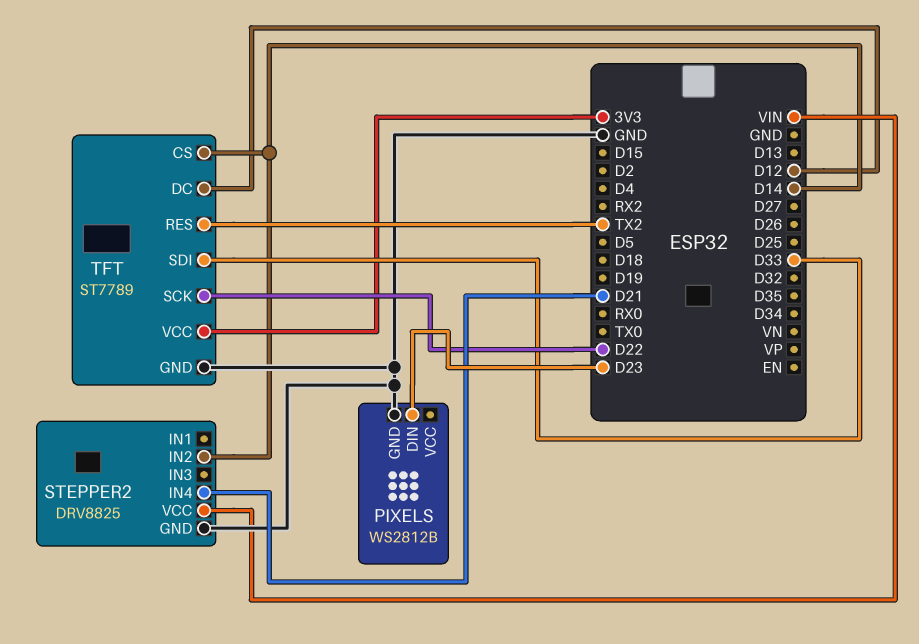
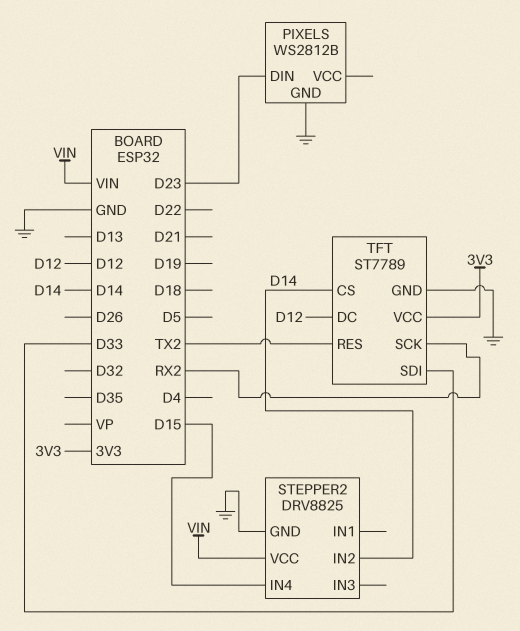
STEPPER2 pin IN4: D21 -> D15
TFT pin SCK: D22 -> RX2

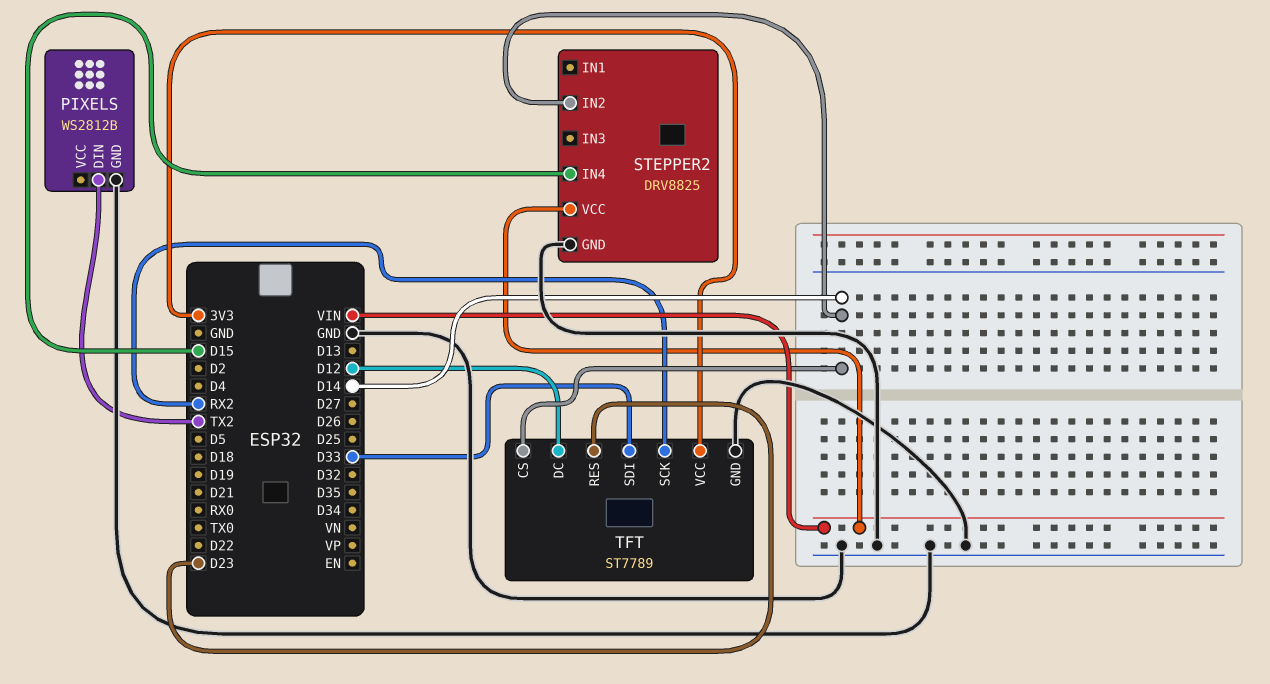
PIXELS pin DIN: D23 -> TX2
TFT pin RES: TX2 -> D23

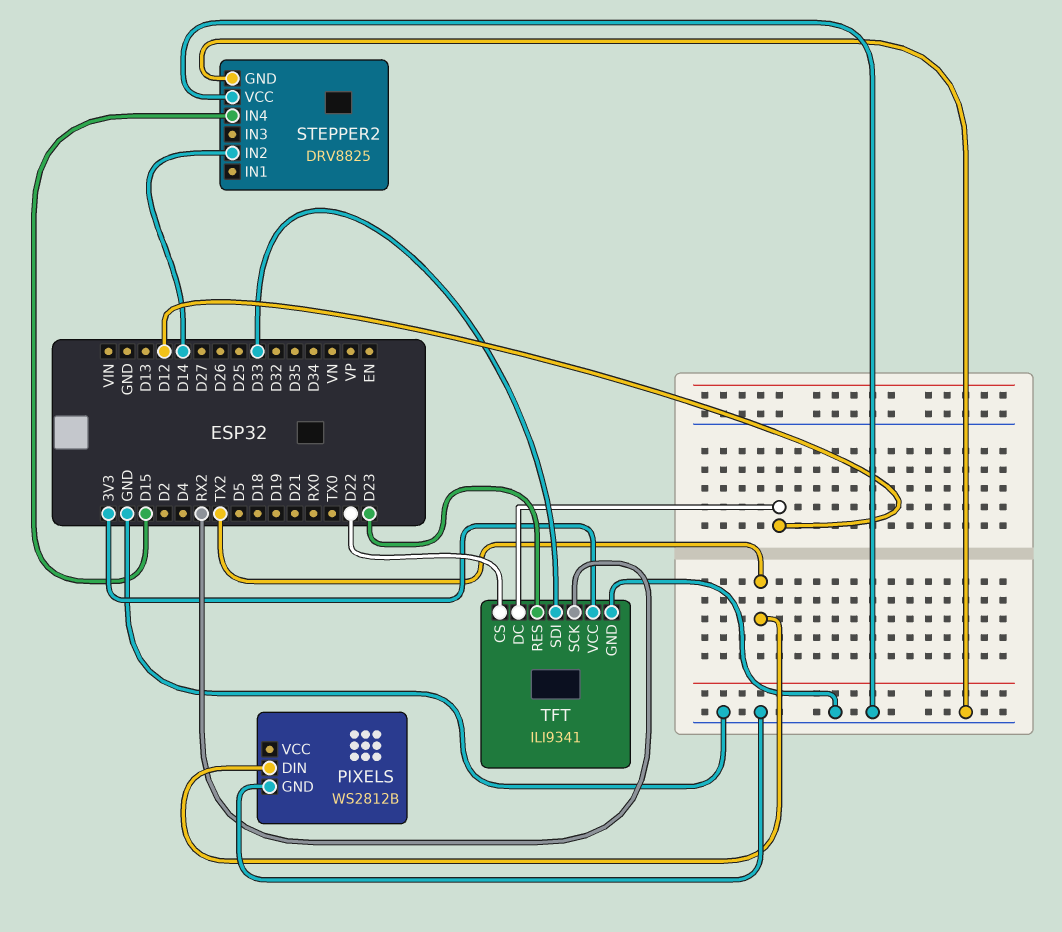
STEPPER2 pin VCC: VIN -> GND
TFT: ST7789 -> ILI9341
TFT pin CS: D14 -> D22

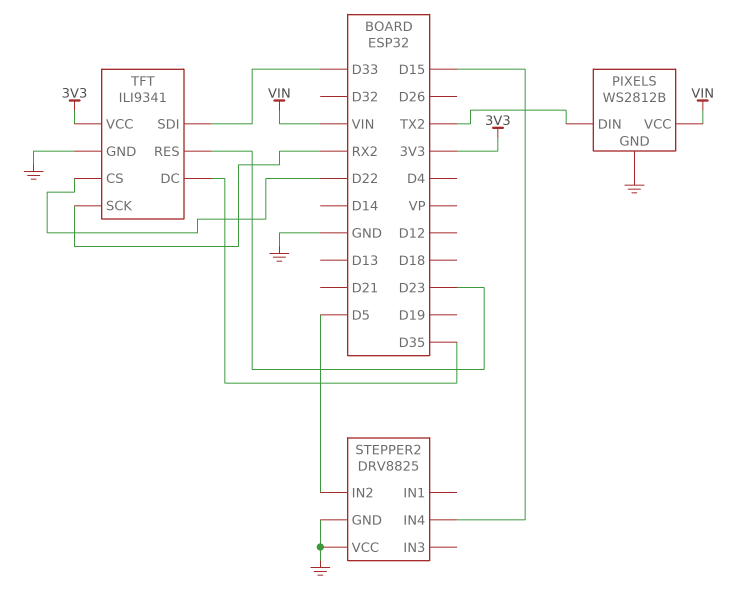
PIXELS pin VCC: none -> VIN
STEPPER2 pin IN2: D14 -> D5
TFT pin DC: D12 -> D35

